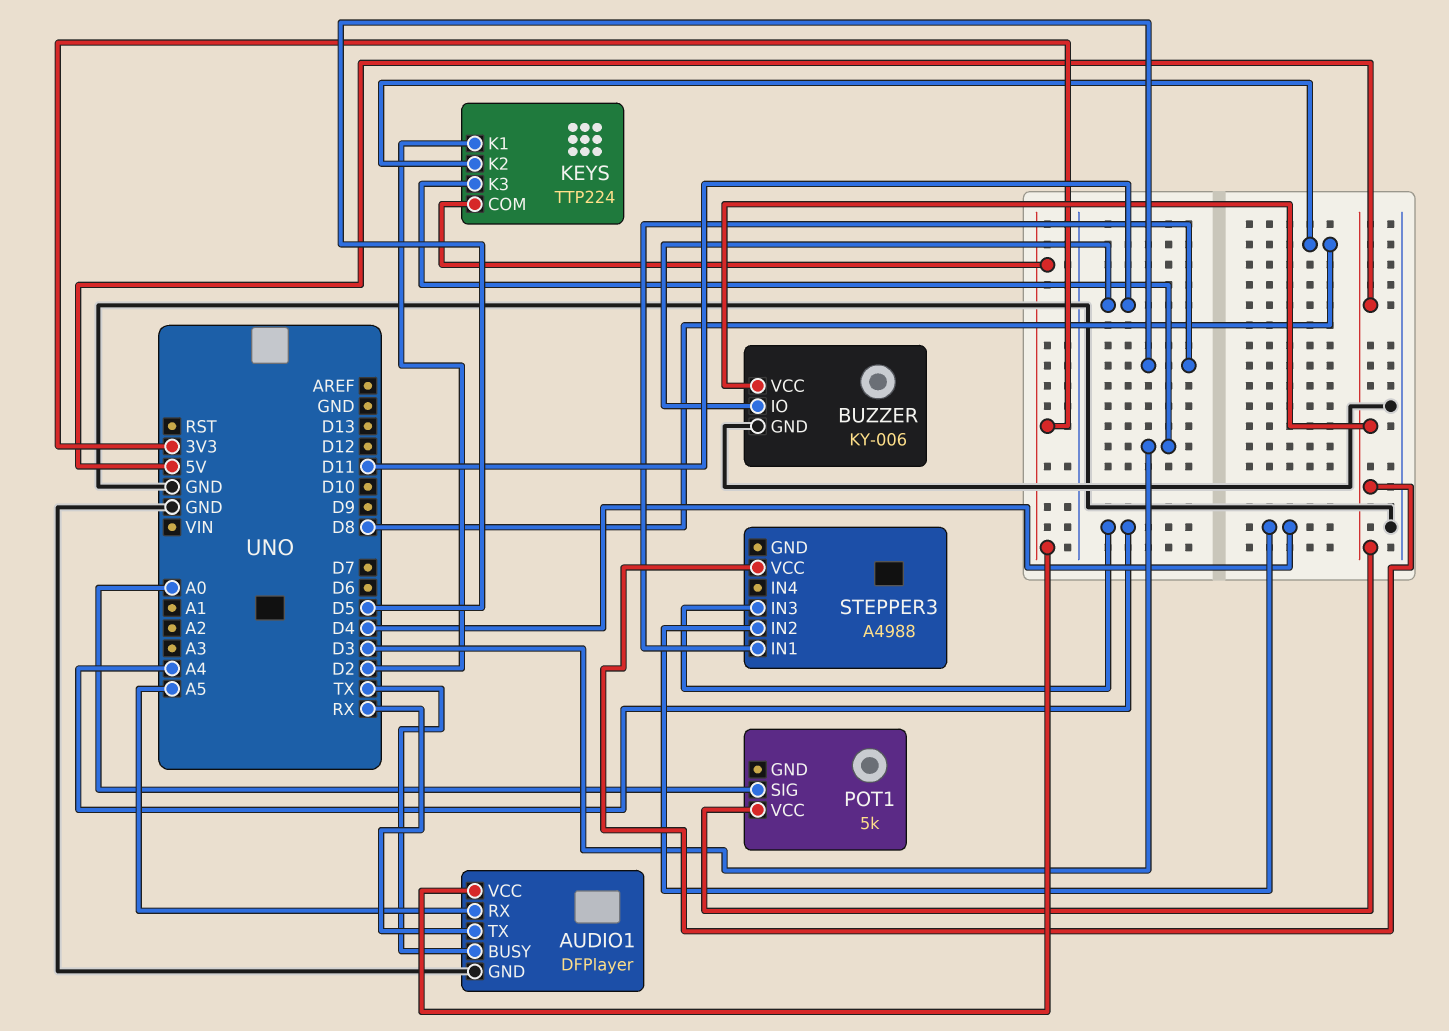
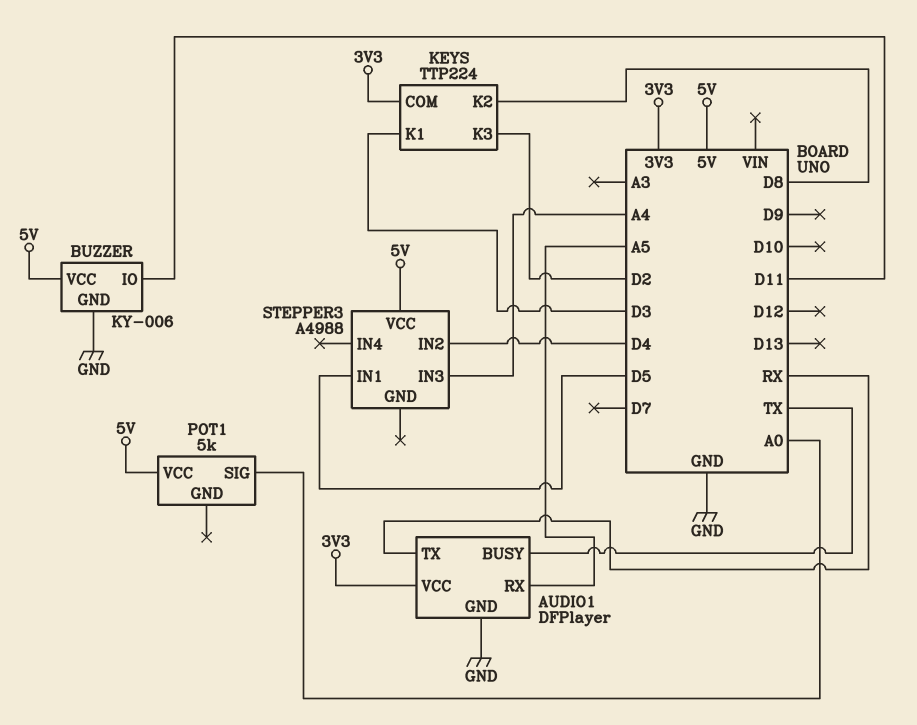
KEYS pin K1: D2 -> D3
KEYS pin K3: D3 -> D2

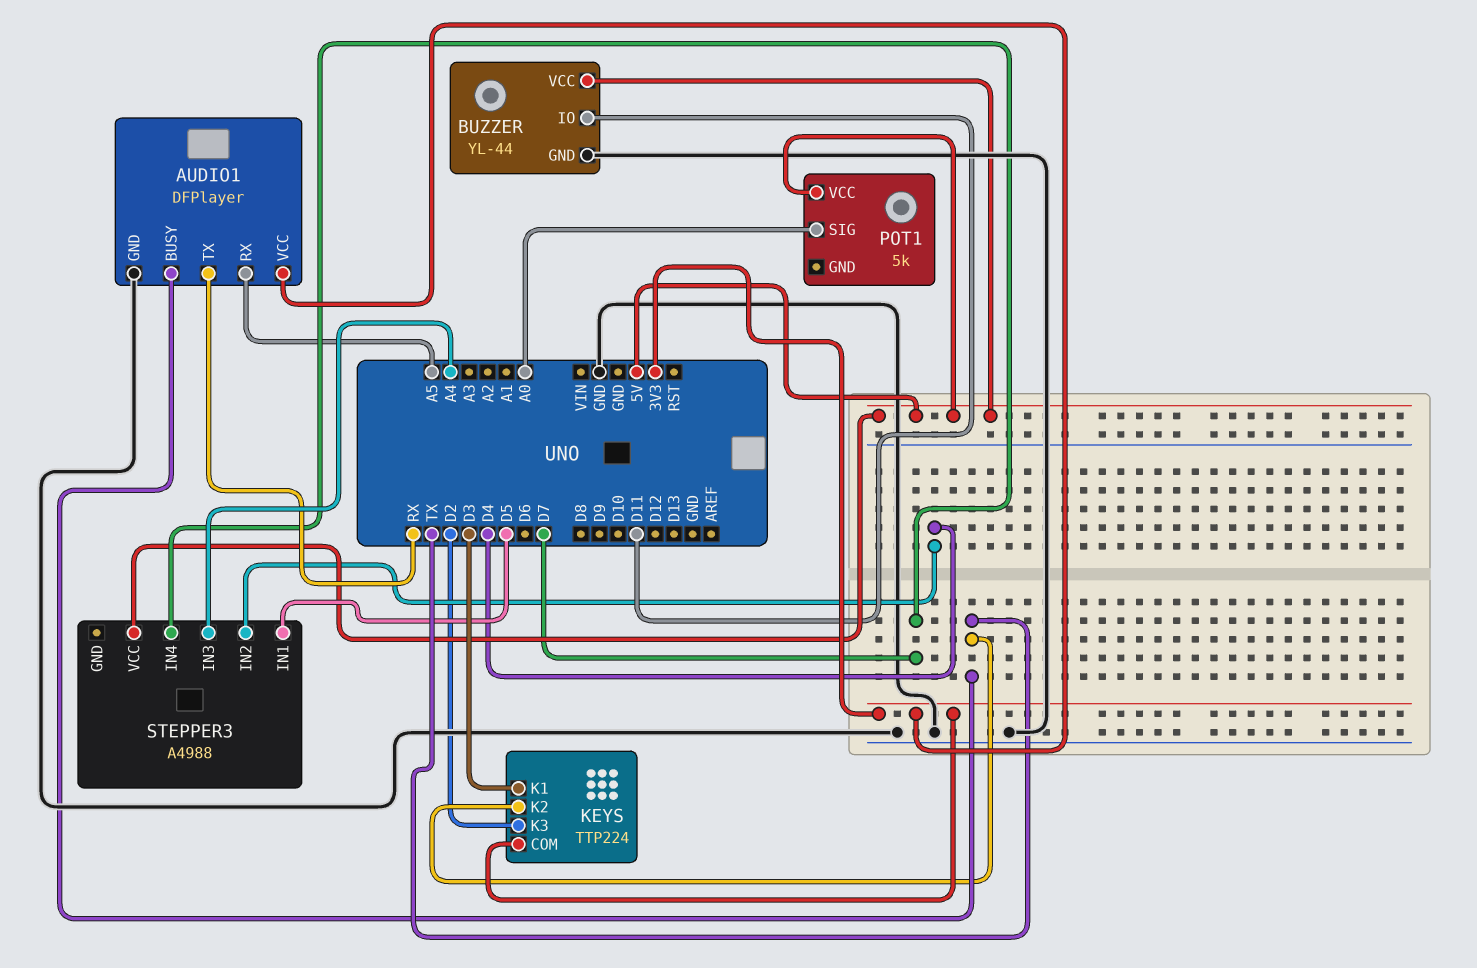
BUZZER: KY-006 -> YL-44
KEYS pin K2: D8 -> TX
STEPPER3 pin IN4: none -> D7

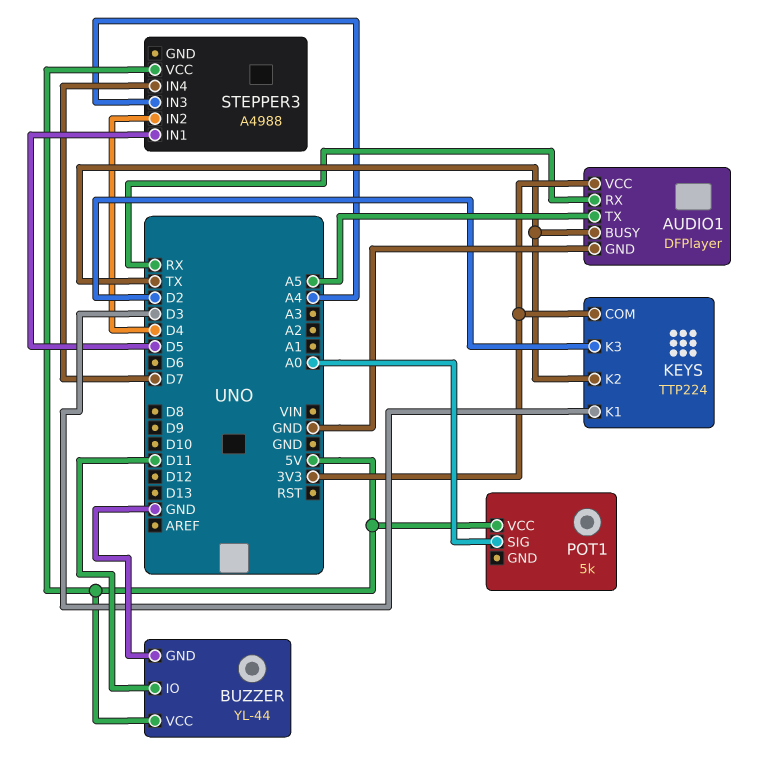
AUDIO1 pin RX: A5 -> RX
AUDIO1 pin TX: RX -> A5

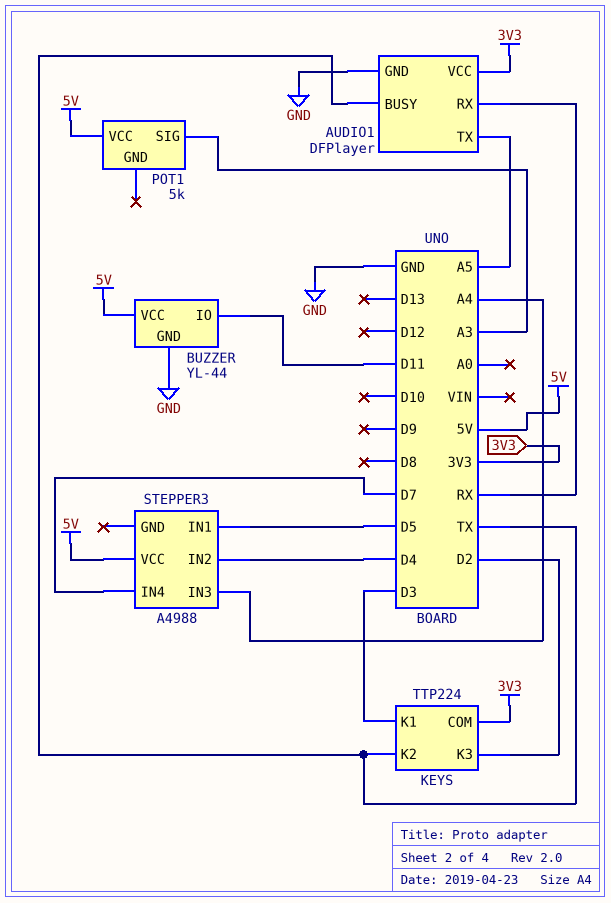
POT1 pin SIG: A0 -> A3

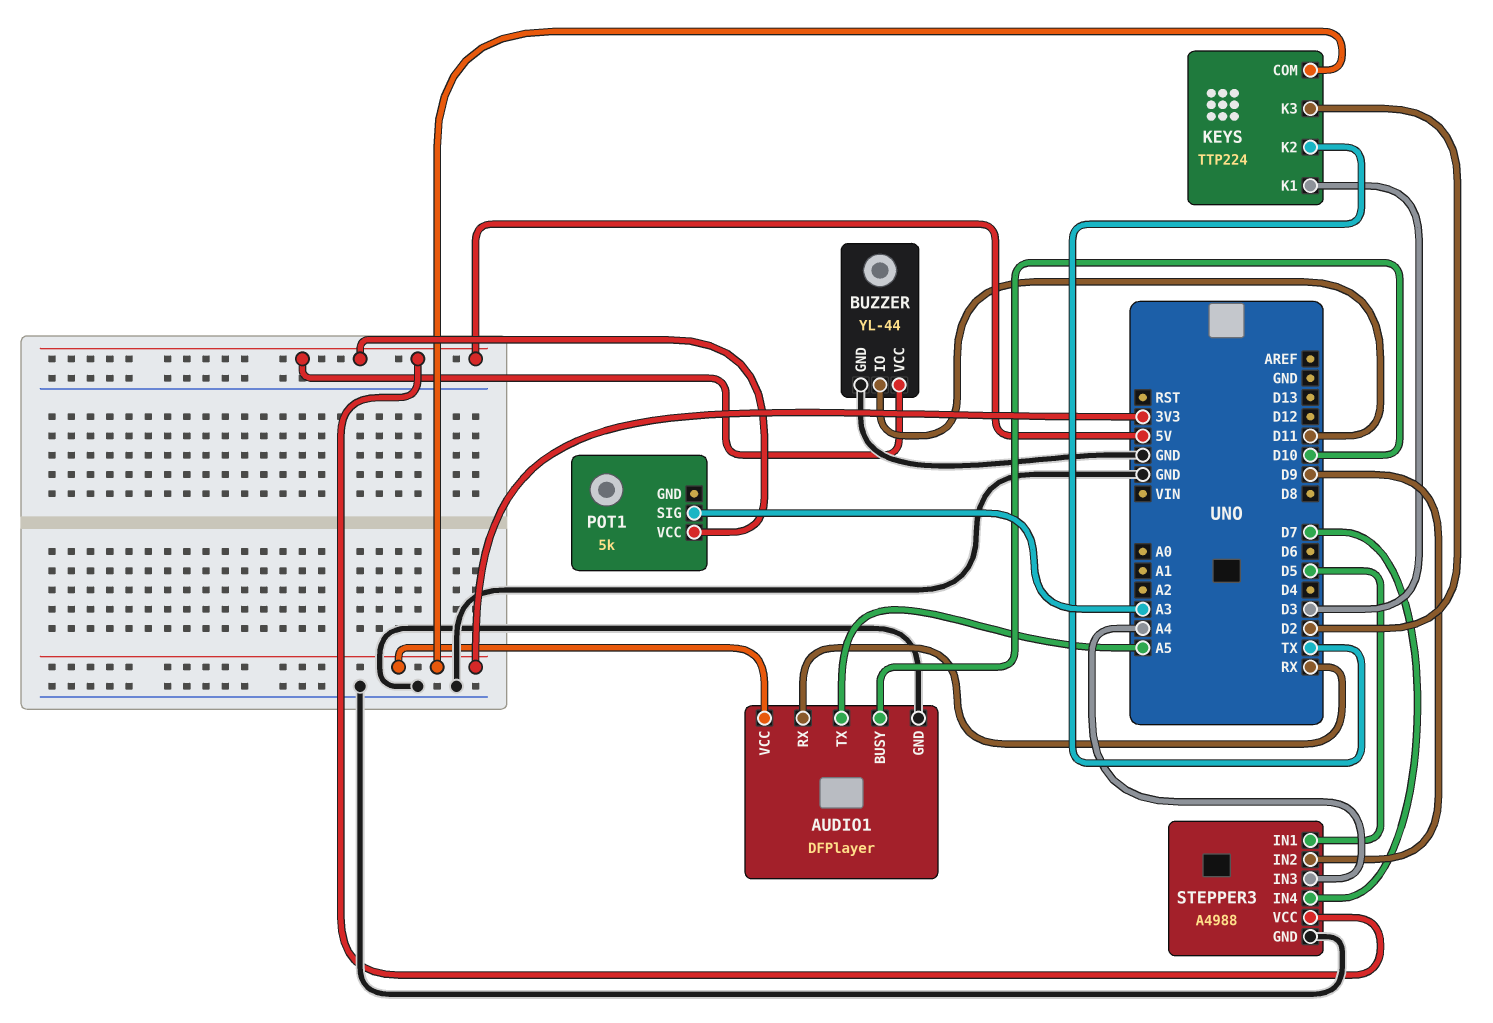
AUDIO1 pin BUSY: TX -> D10
STEPPER3 pin GND: none -> GND
STEPPER3 pin IN2: D4 -> D9

